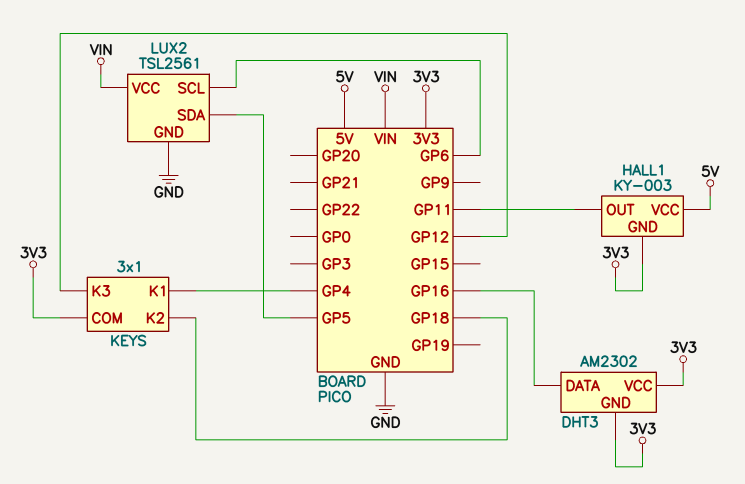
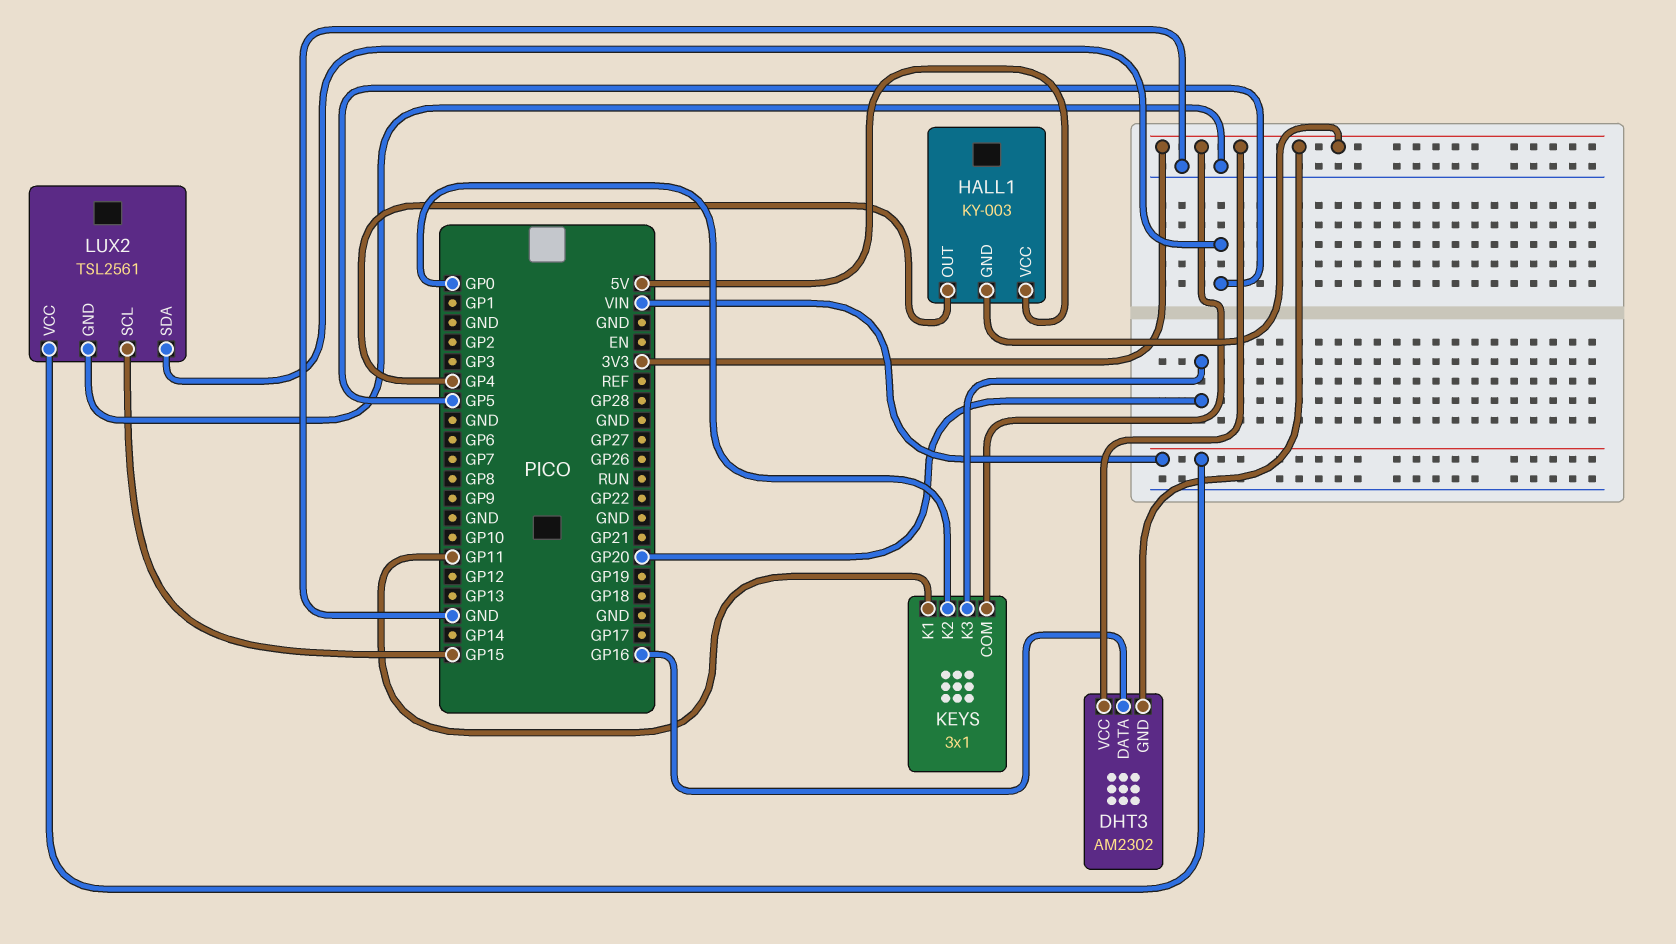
HALL1 pin OUT: GP11 -> GP4
KEYS pin K1: GP4 -> GP11
KEYS pin K2: GP18 -> GP0
KEYS pin K3: GP12 -> GP20
LUX2 pin SCL: GP6 -> GP15

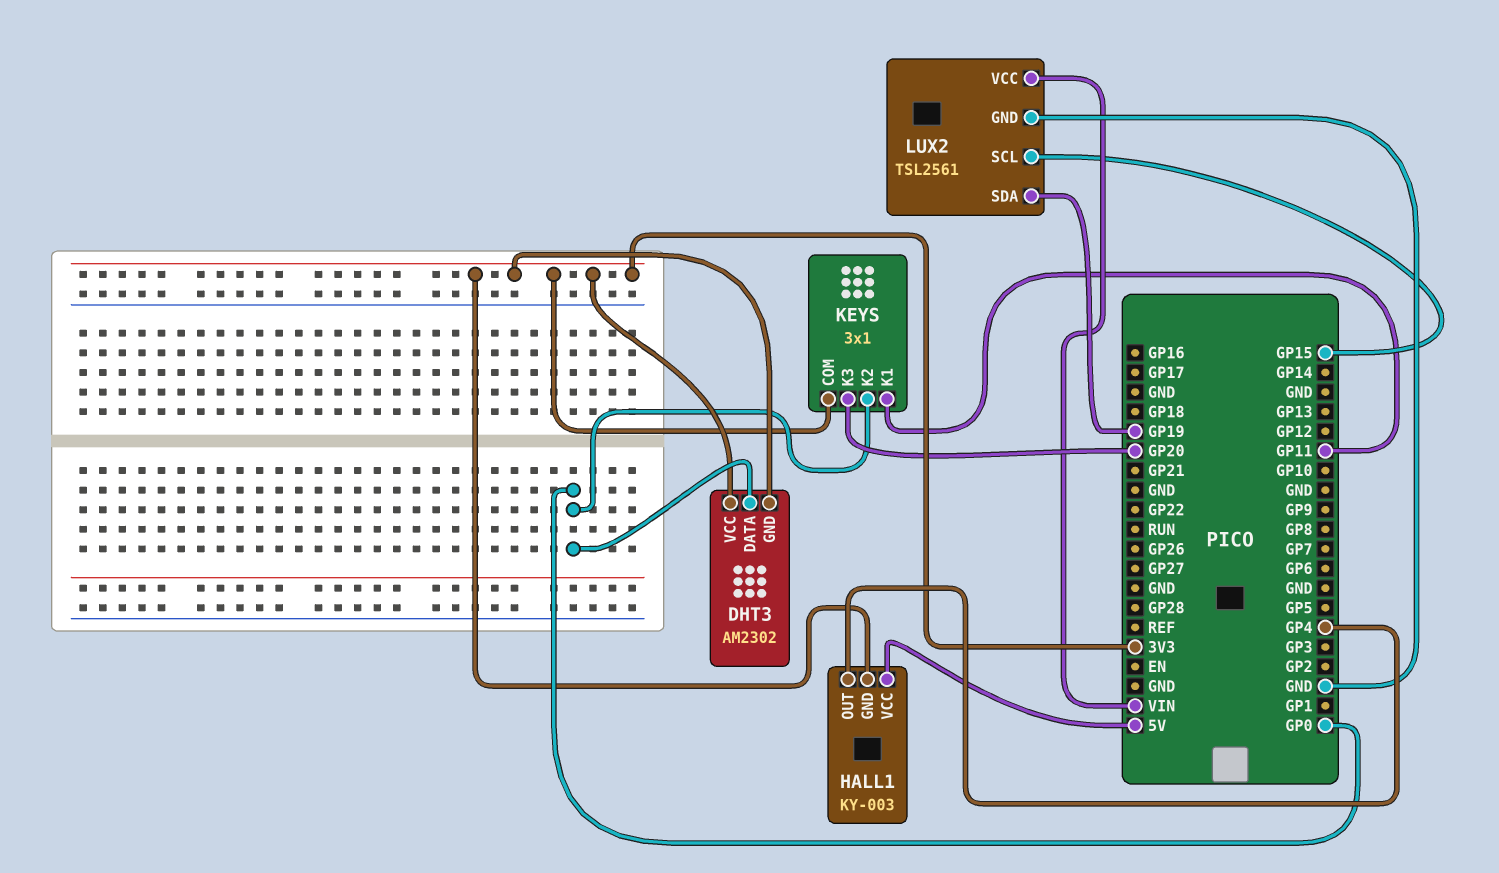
DHT3 pin DATA: GP16 -> GP0
LUX2 pin SDA: GP5 -> GP19

